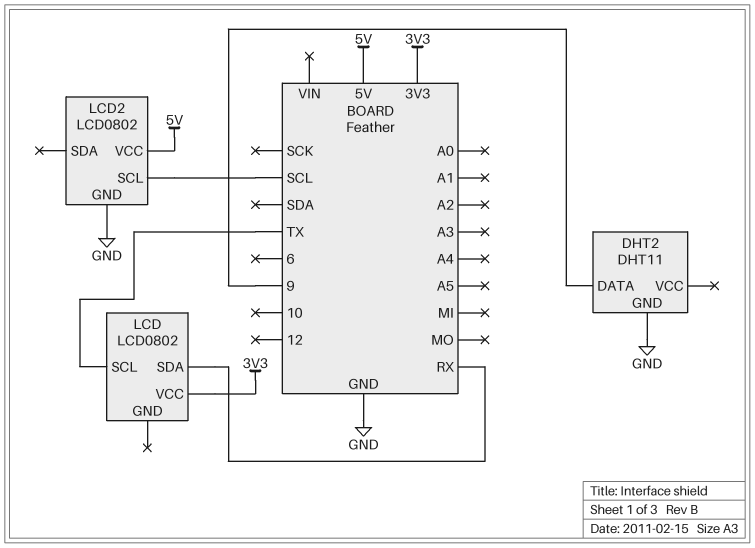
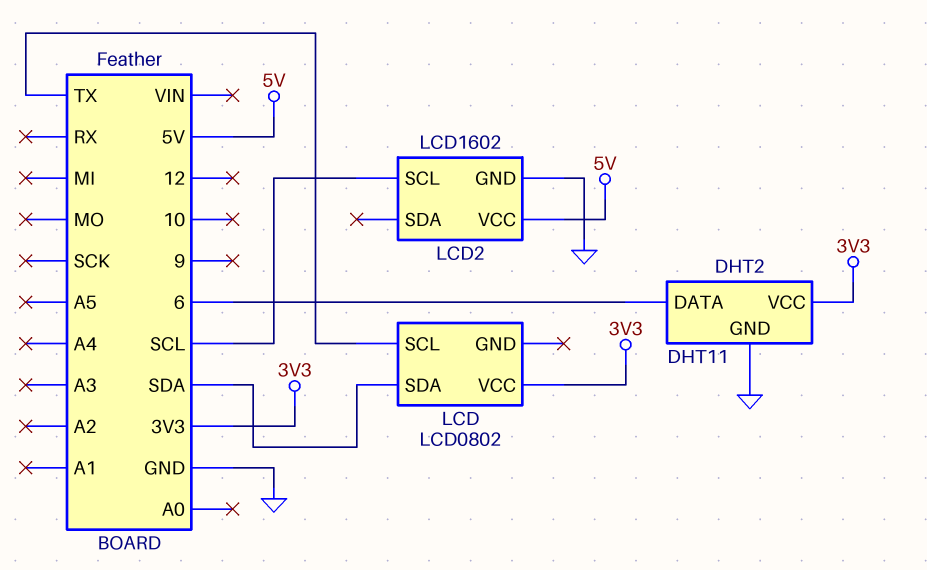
DHT2 pin DATA: 9 -> 6
DHT2 pin VCC: none -> 3V3
LCD pin SDA: RX -> SDA
LCD2: LCD0802 -> LCD1602

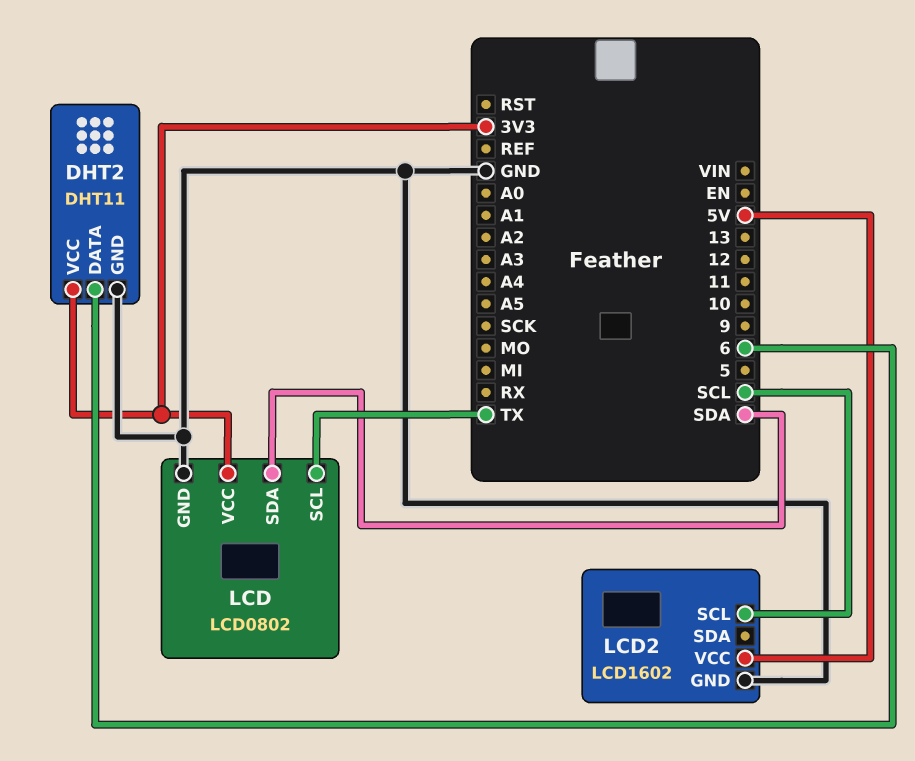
LCD pin GND: none -> GND

